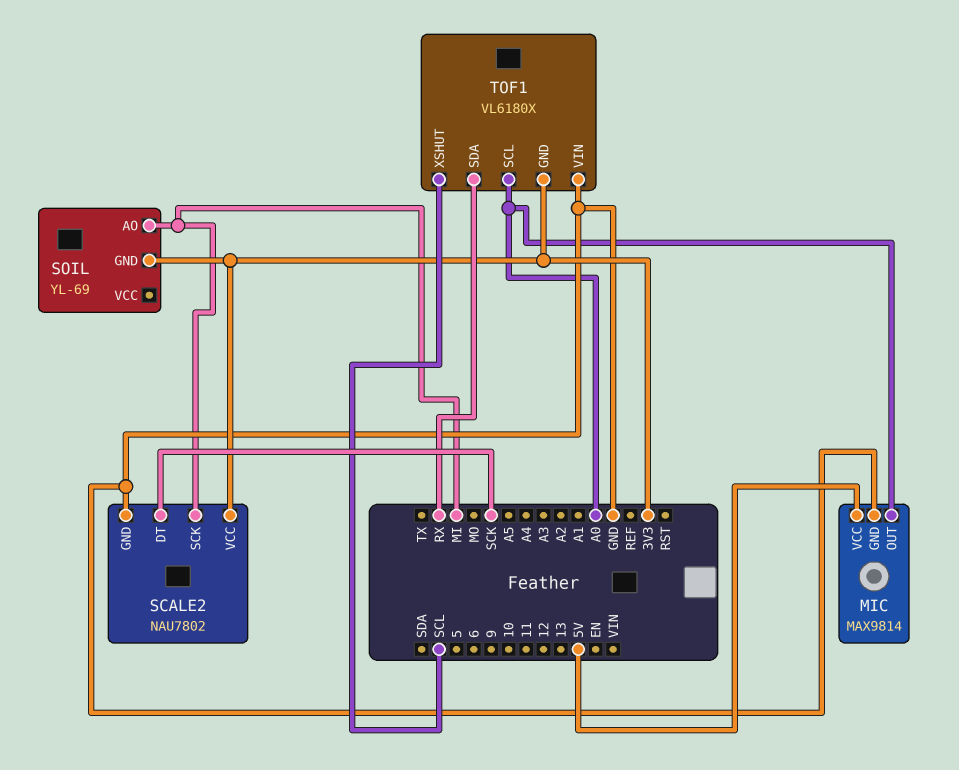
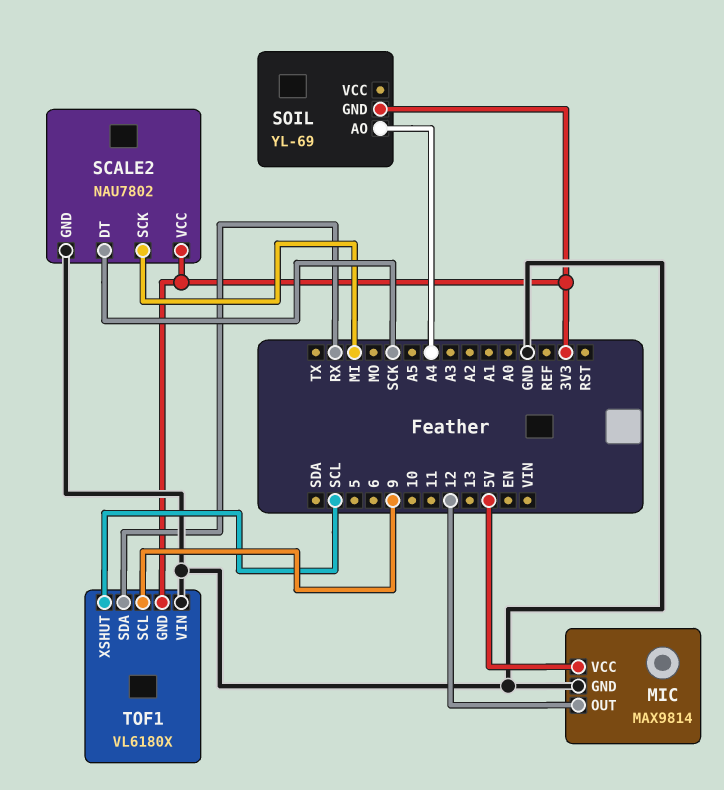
MIC pin OUT: A0 -> 12
SOIL pin AO: MI -> A4
TOF1 pin SCL: A0 -> 9

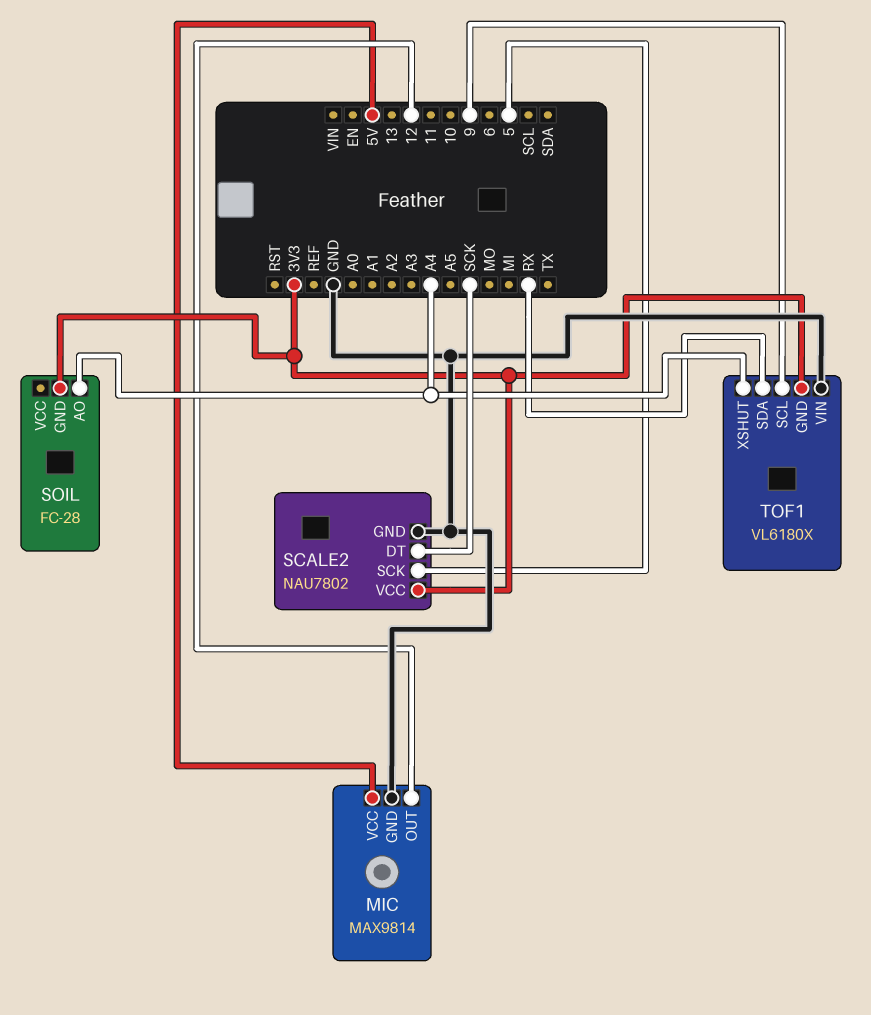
SCALE2 pin SCK: MI -> 5
SOIL: YL-69 -> FC-28
TOF1 pin XSHUT: SCL -> A4

